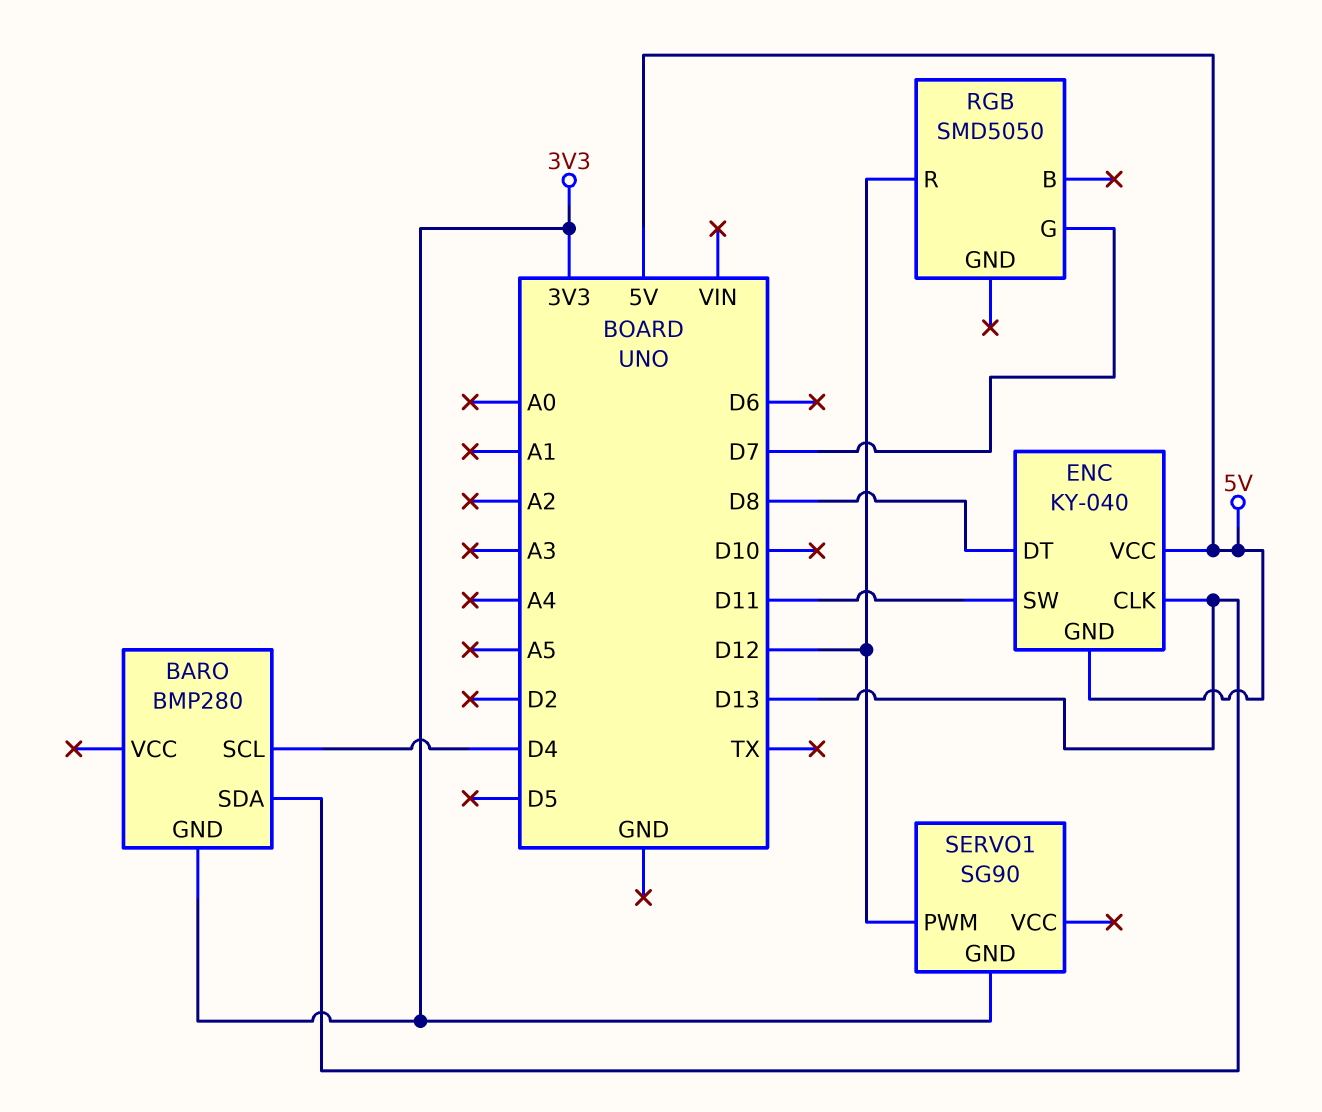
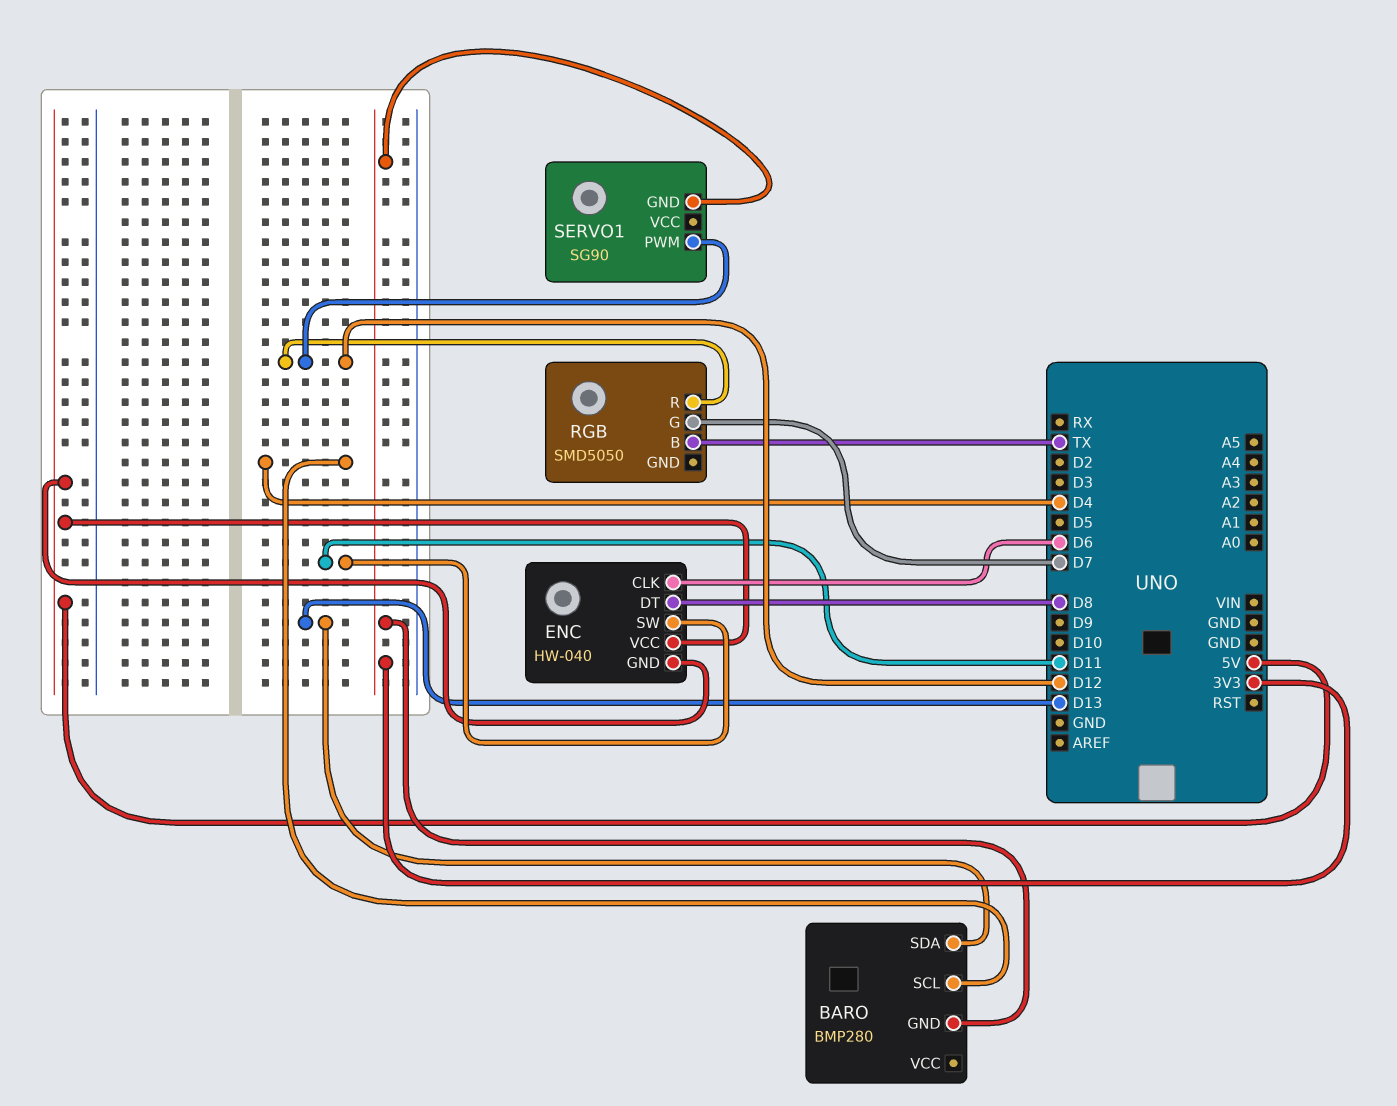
ENC: KY-040 -> HW-040
ENC pin CLK: D13 -> D6
RGB pin B: none -> TX

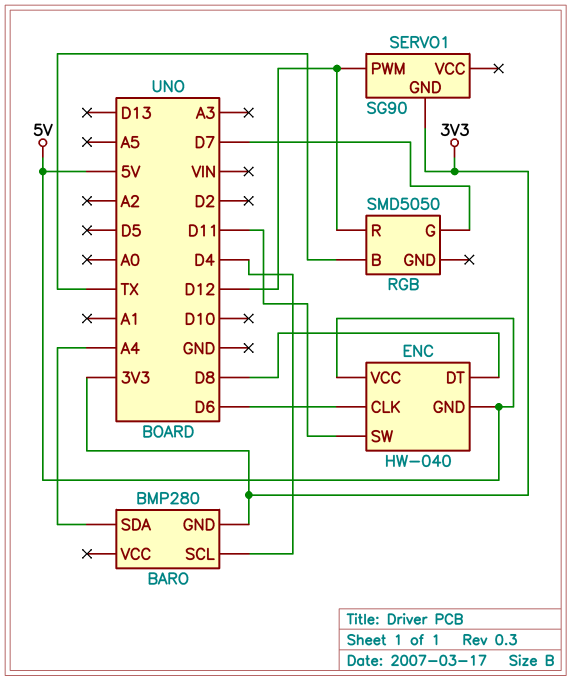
BARO pin SDA: D13 -> A4

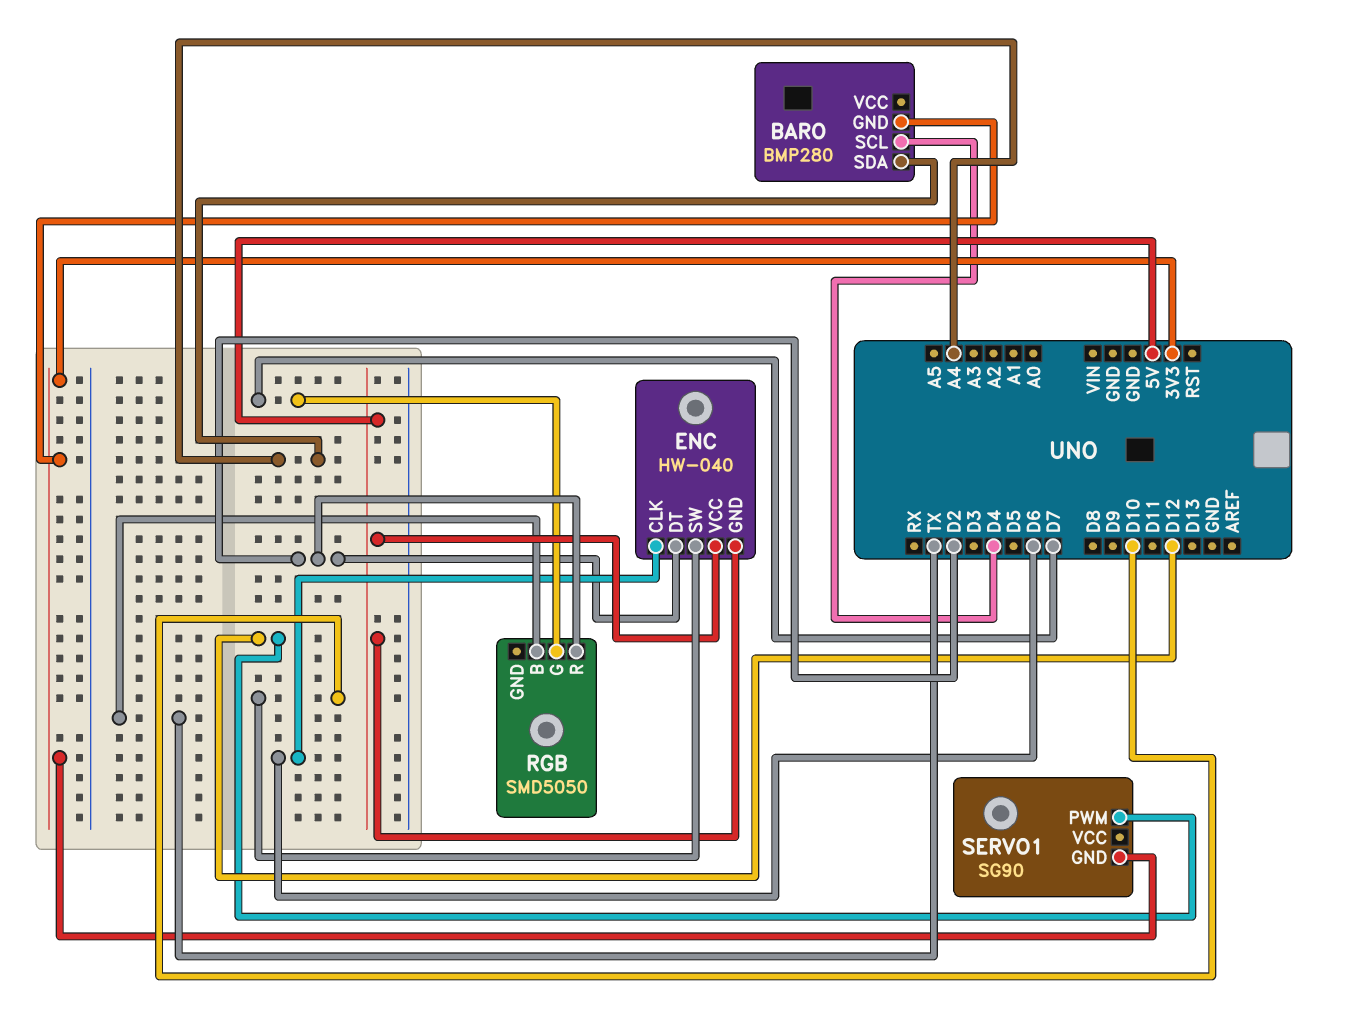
ENC pin DT: D8 -> D2
ENC pin SW: D11 -> D10
RGB pin R: D12 -> D2

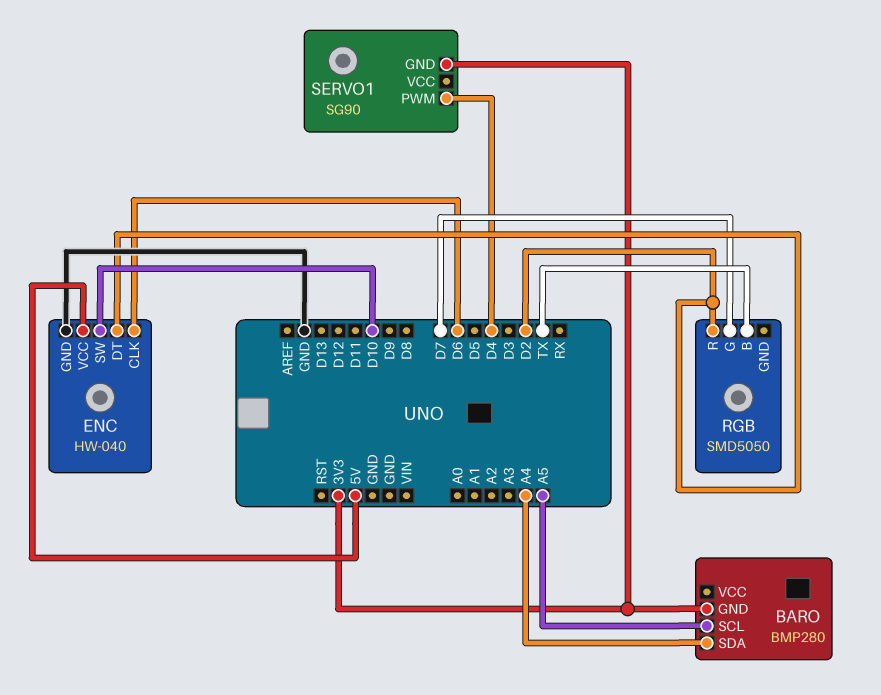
BARO pin SCL: D4 -> A5
ENC pin GND: 5V -> GND
SERVO1 pin PWM: D12 -> D4

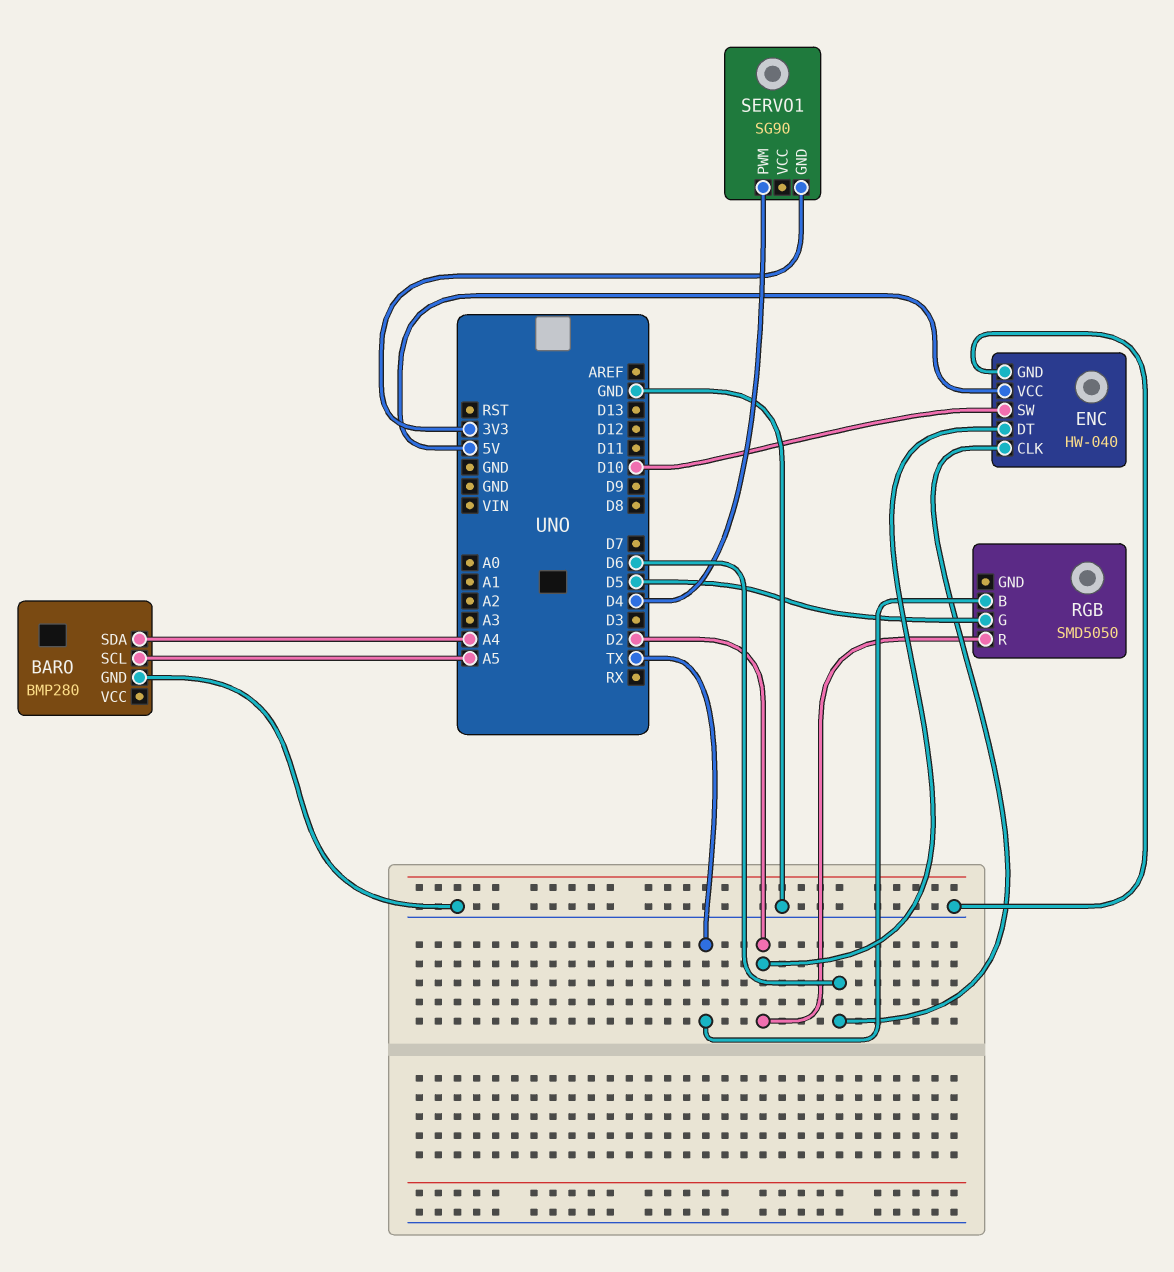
BARO pin GND: 3V3 -> GND
RGB pin G: D7 -> D5

